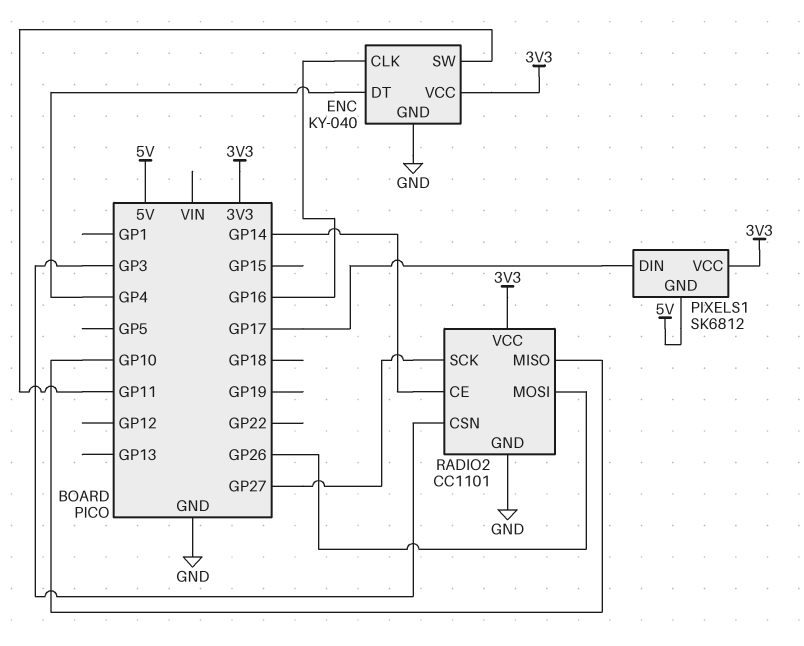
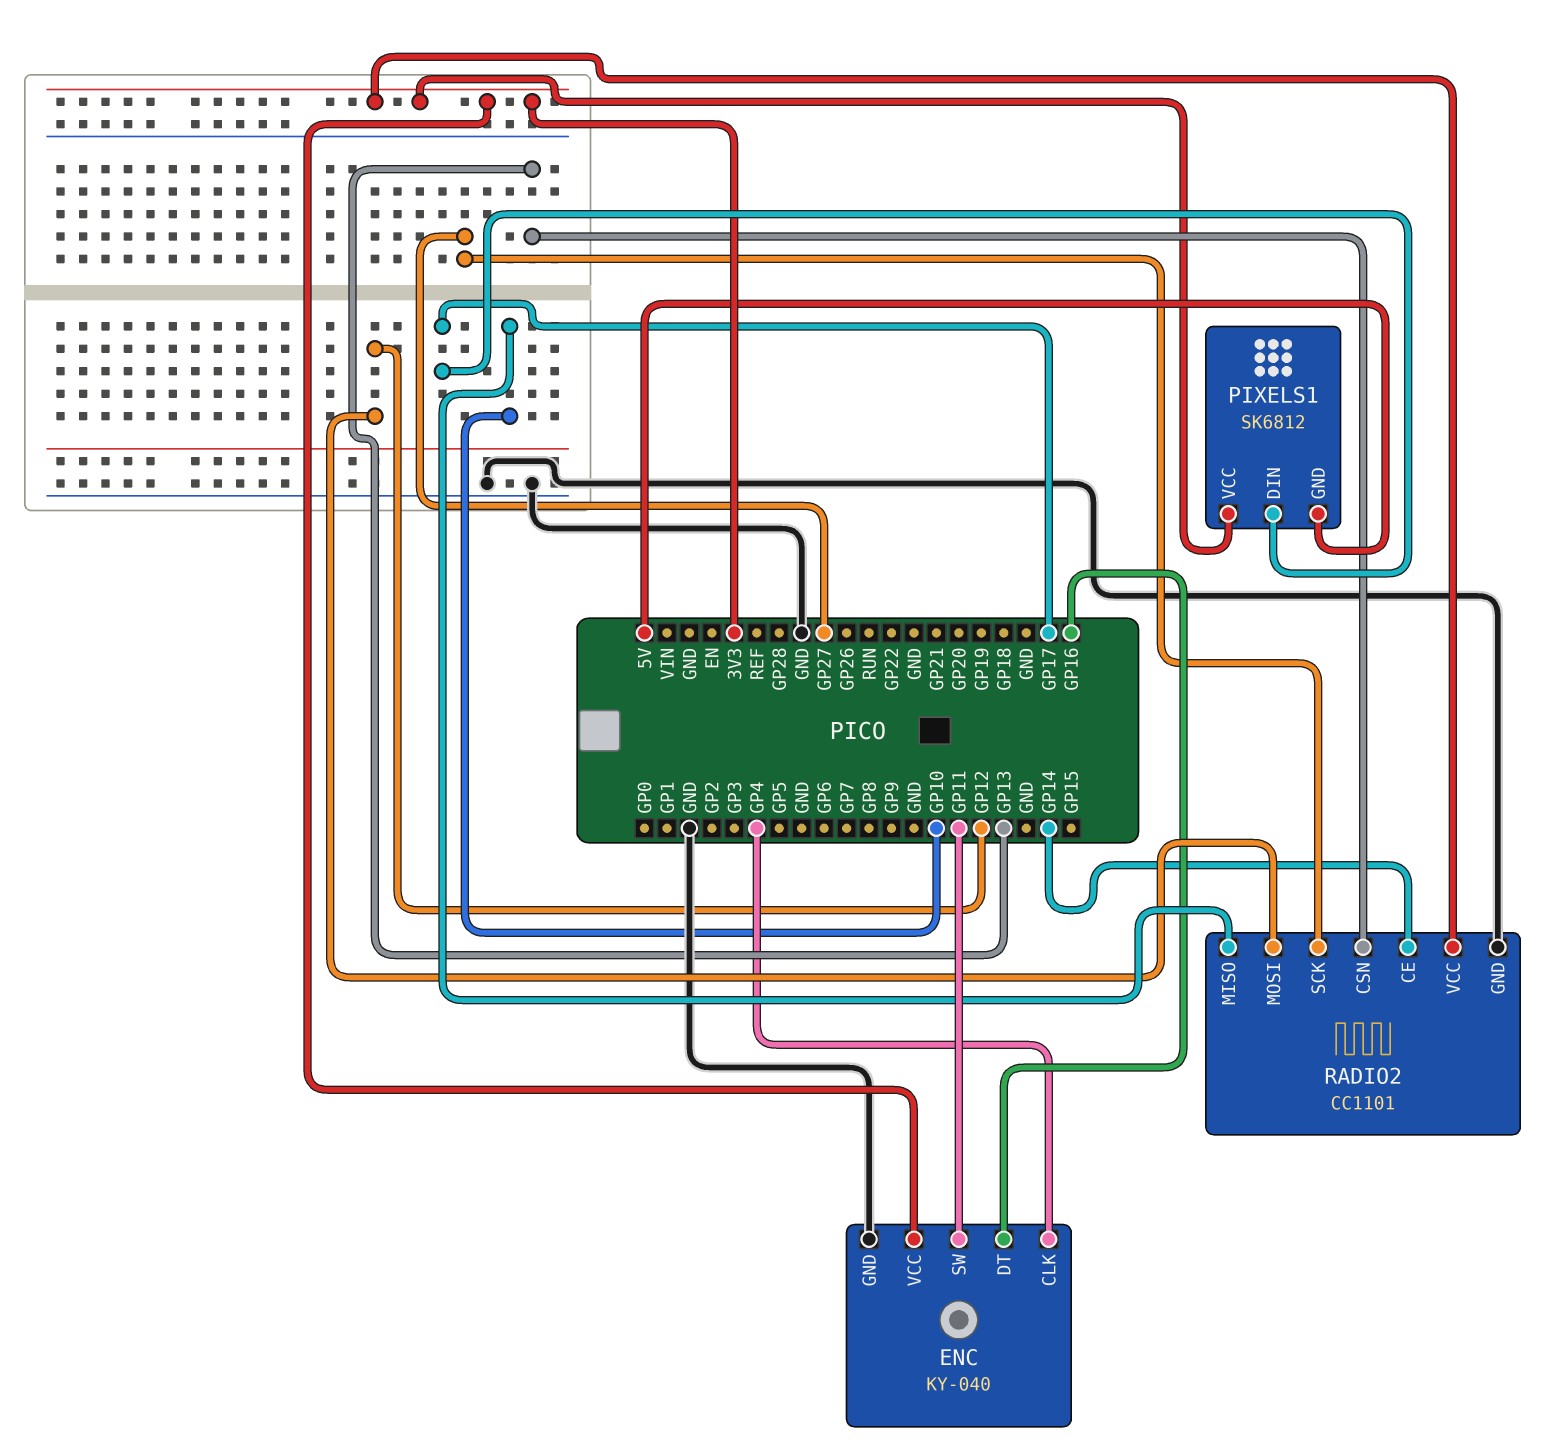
ENC pin CLK: GP16 -> GP4
ENC pin DT: GP4 -> GP16
RADIO2 pin CSN: GP3 -> GP13
RADIO2 pin MOSI: GP26 -> GP12

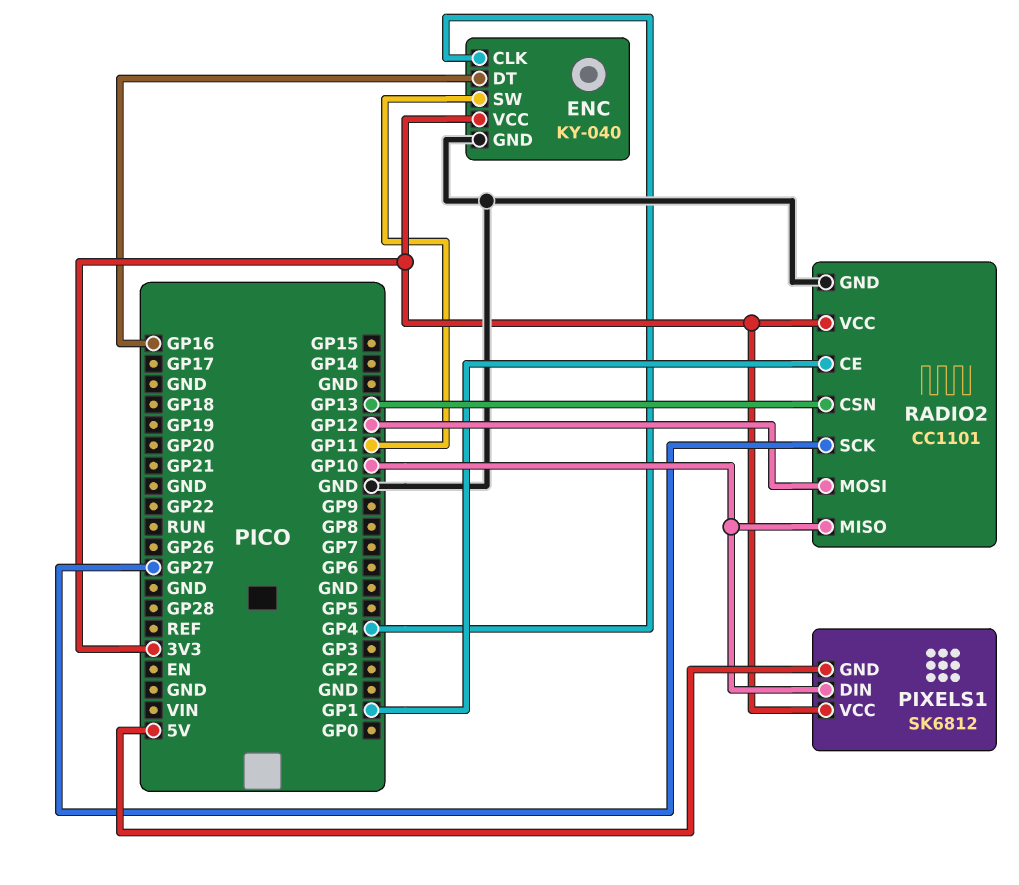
PIXELS1 pin DIN: GP17 -> GP10
RADIO2 pin CE: GP14 -> GP1

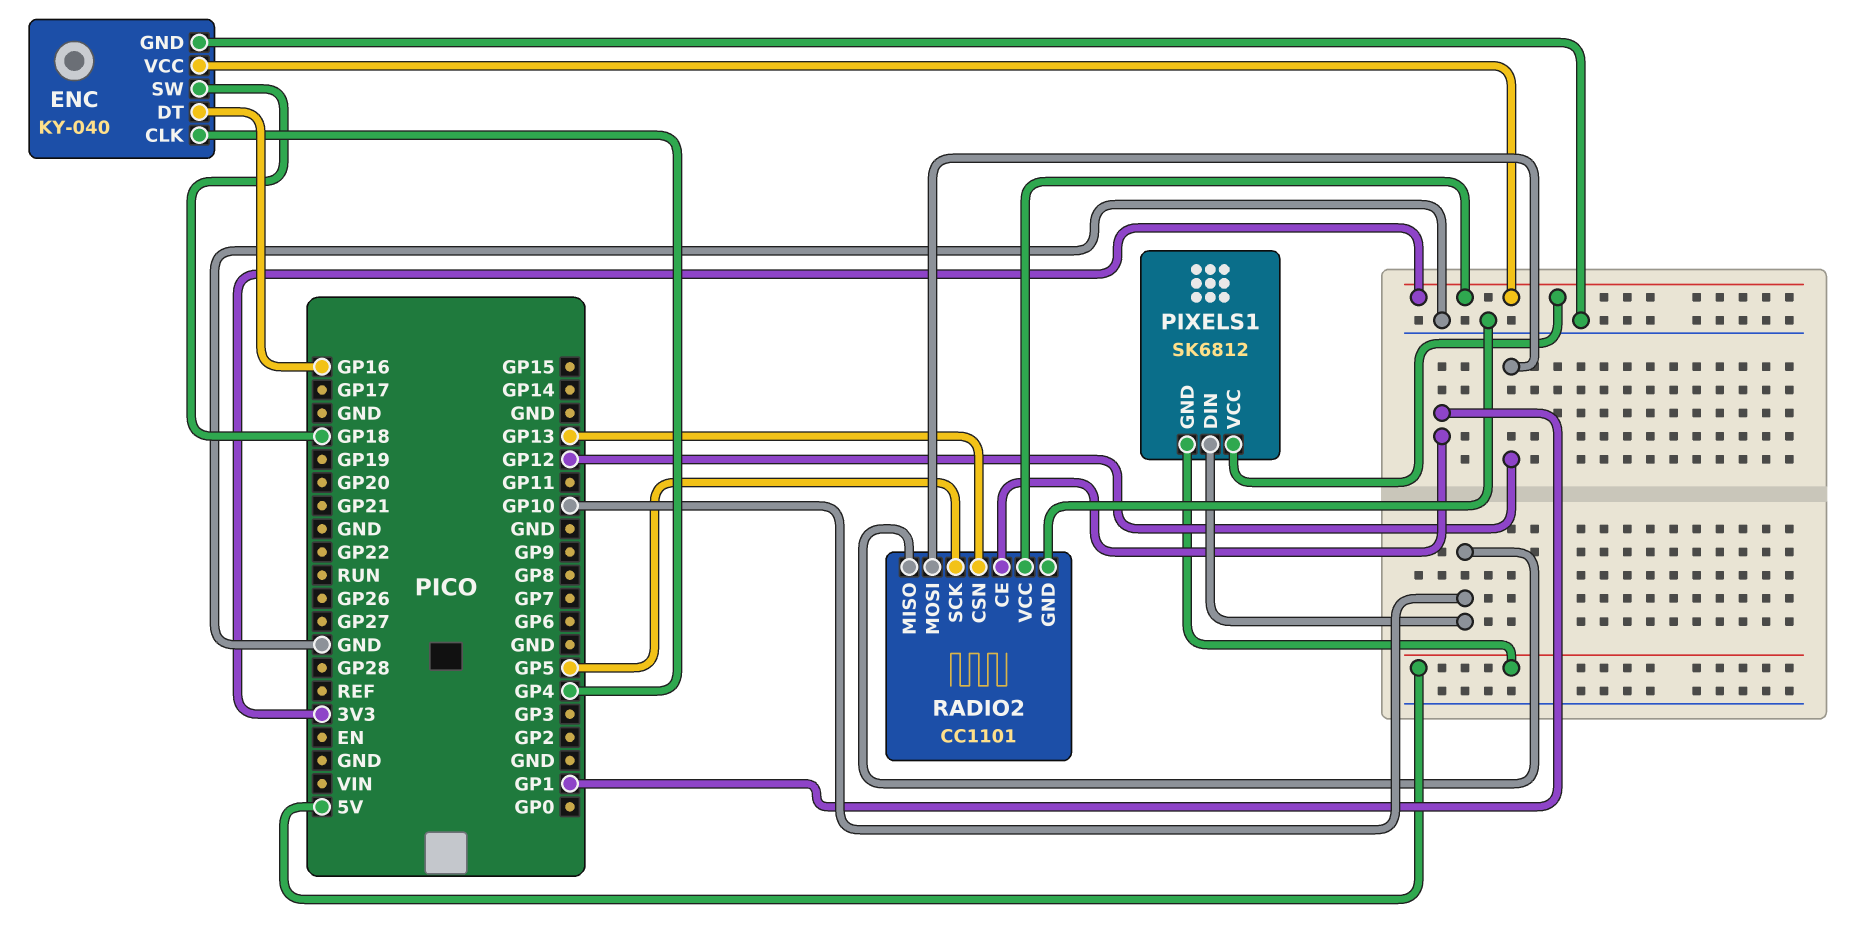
ENC pin SW: GP11 -> GP18
RADIO2 pin SCK: GP27 -> GP5

